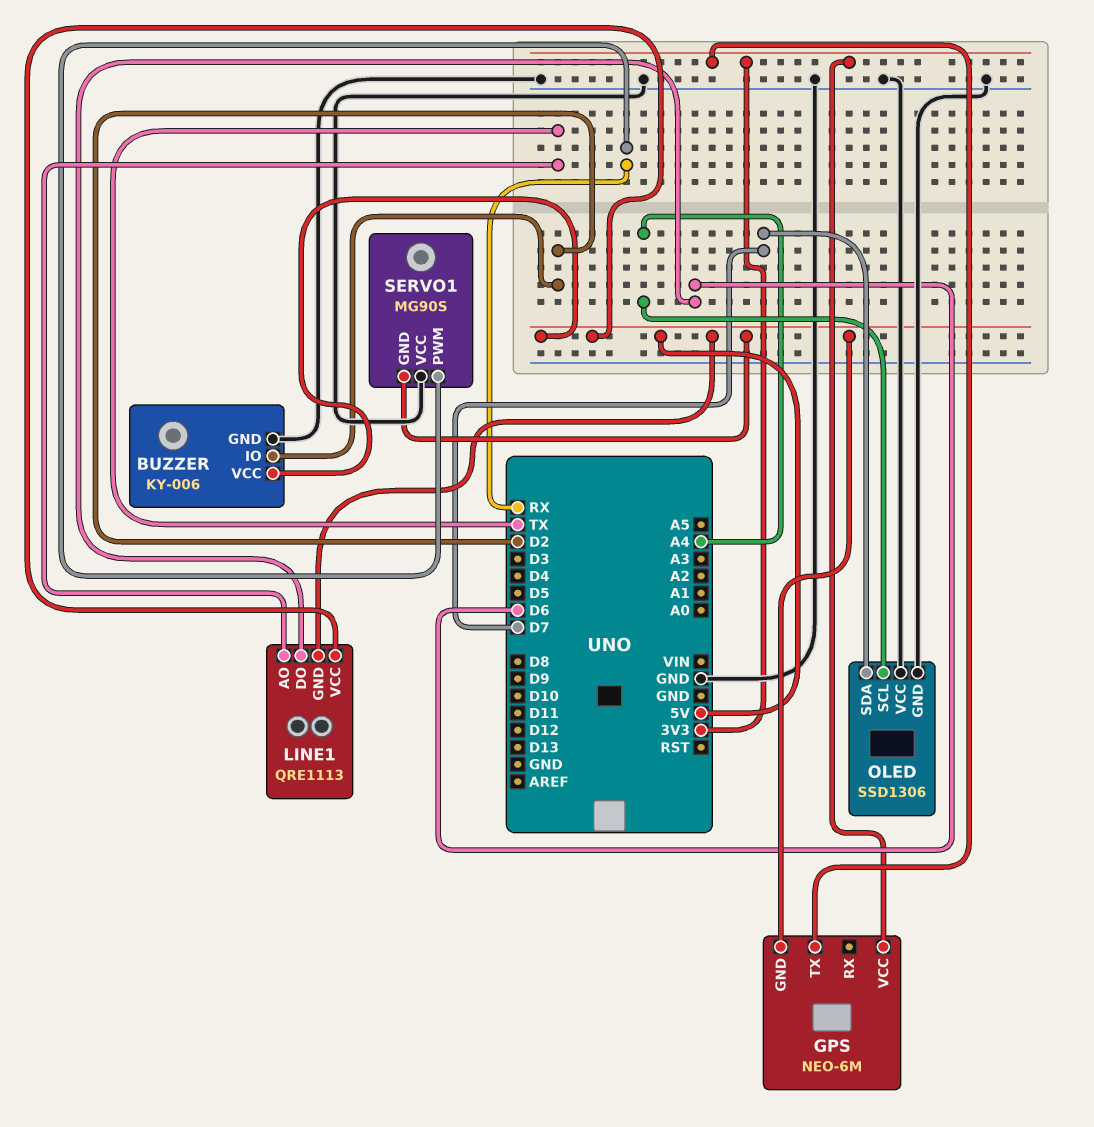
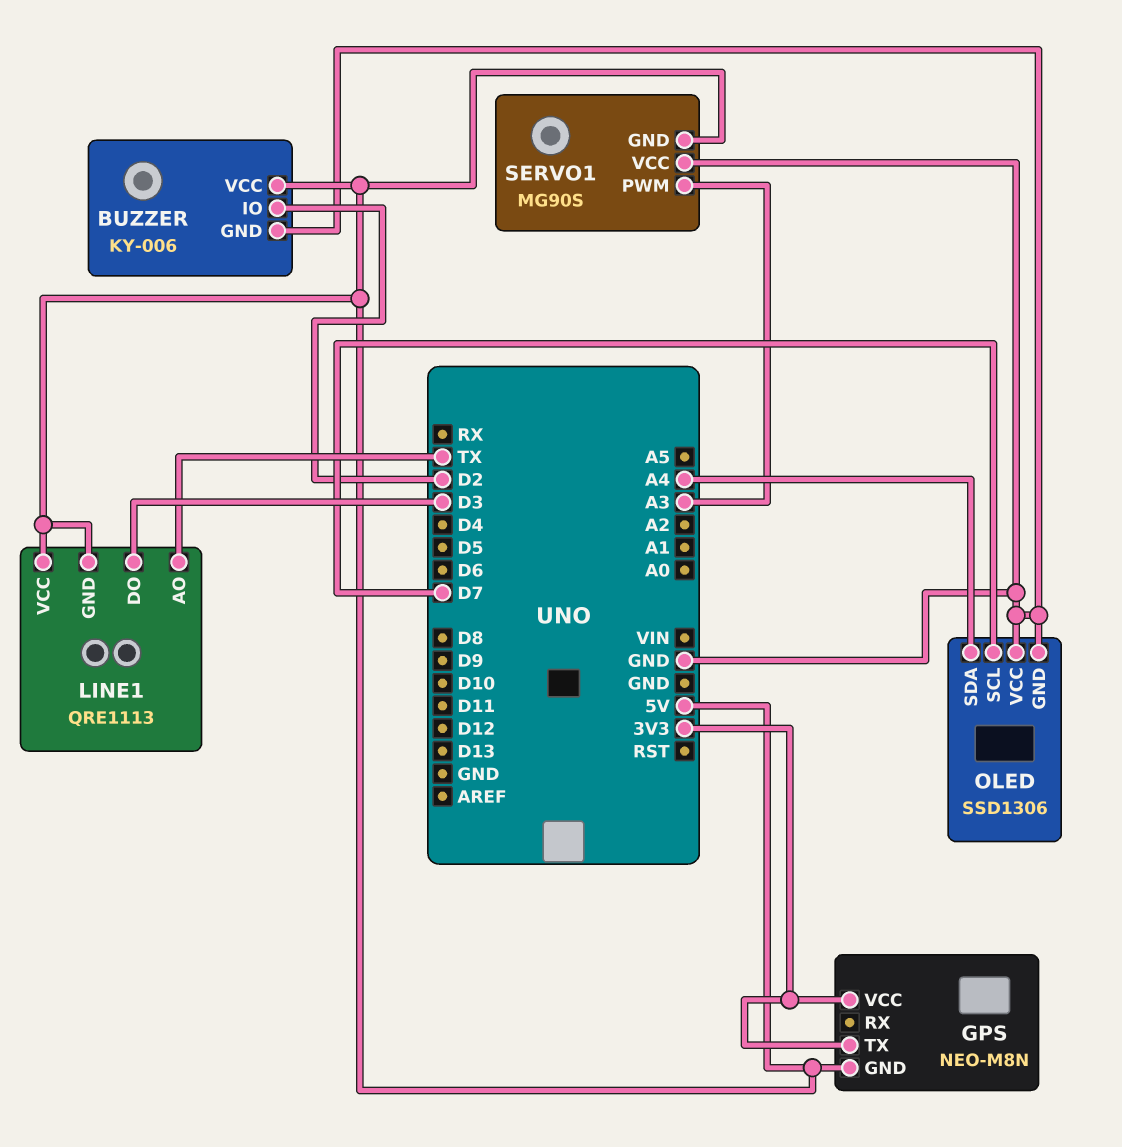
GPS: NEO-6M -> NEO-M8N
LINE1 pin DO: D6 -> D3
OLED pin SCL: A4 -> D7
OLED pin SDA: D7 -> A4
SERVO1 pin PWM: RX -> A3

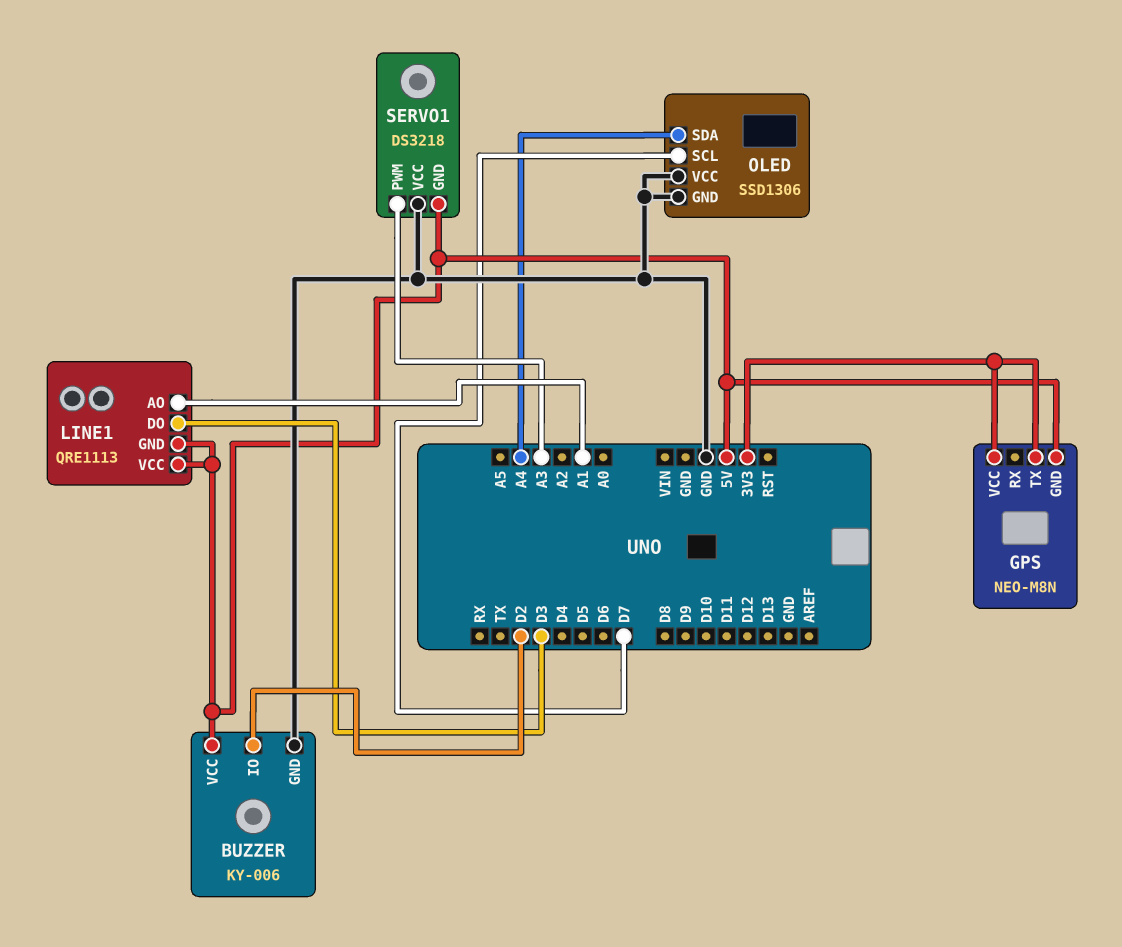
LINE1 pin AO: TX -> A1
SERVO1: MG90S -> DS3218

